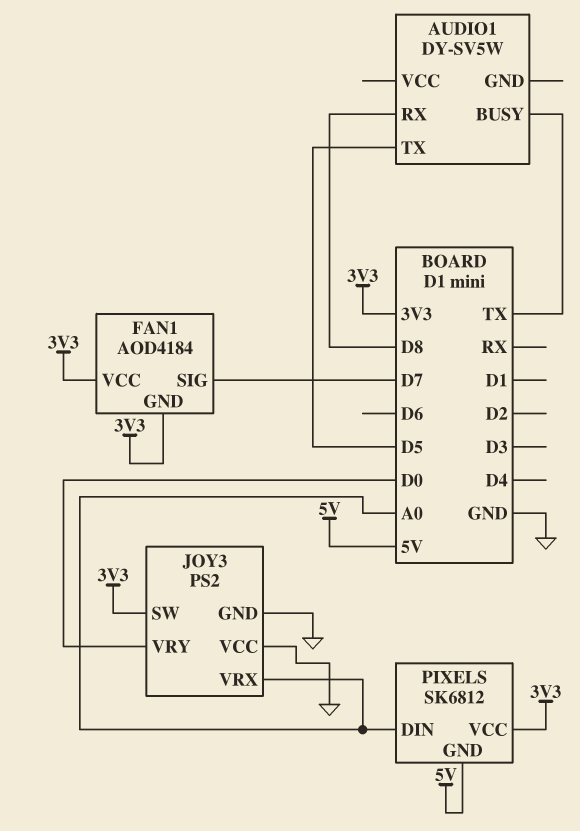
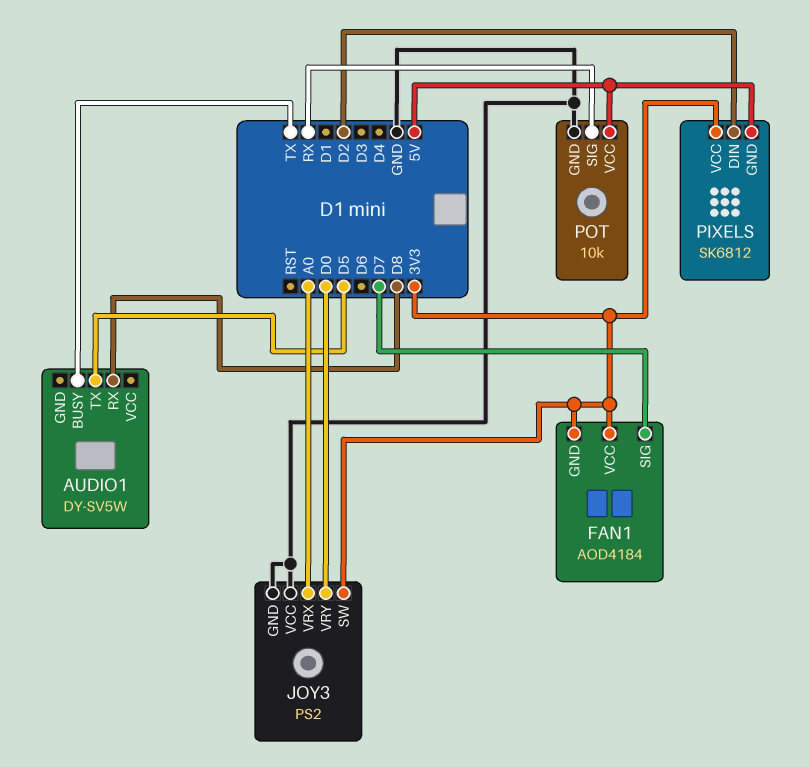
PIXELS pin DIN: A0 -> D2
POT: none -> 10k
POT pin GND: none -> GND
POT pin SIG: none -> RX
POT pin VCC: none -> 5V

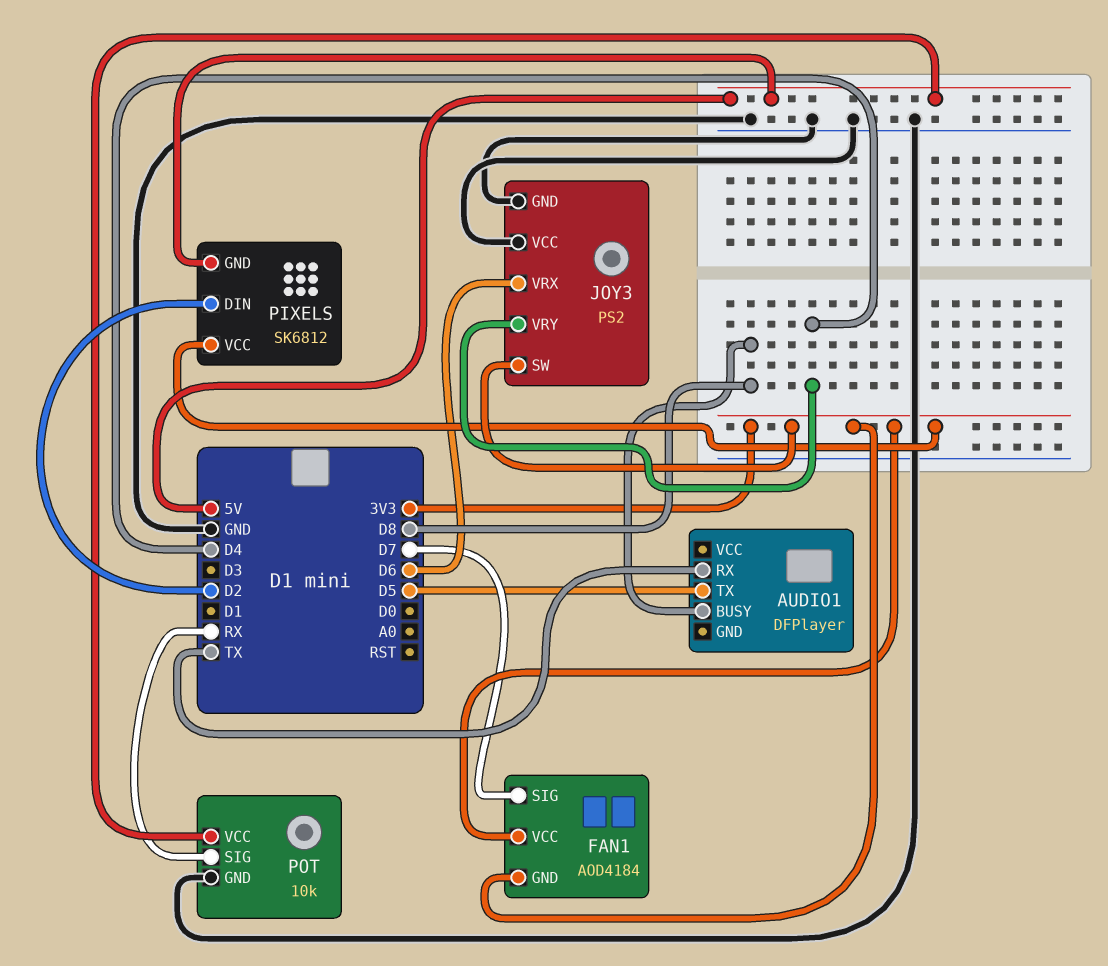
AUDIO1: DY-SV5W -> DFPlayer
AUDIO1 pin BUSY: TX -> D8
AUDIO1 pin RX: D8 -> TX
JOY3 pin VRX: A0 -> D6
JOY3 pin VRY: D0 -> D4

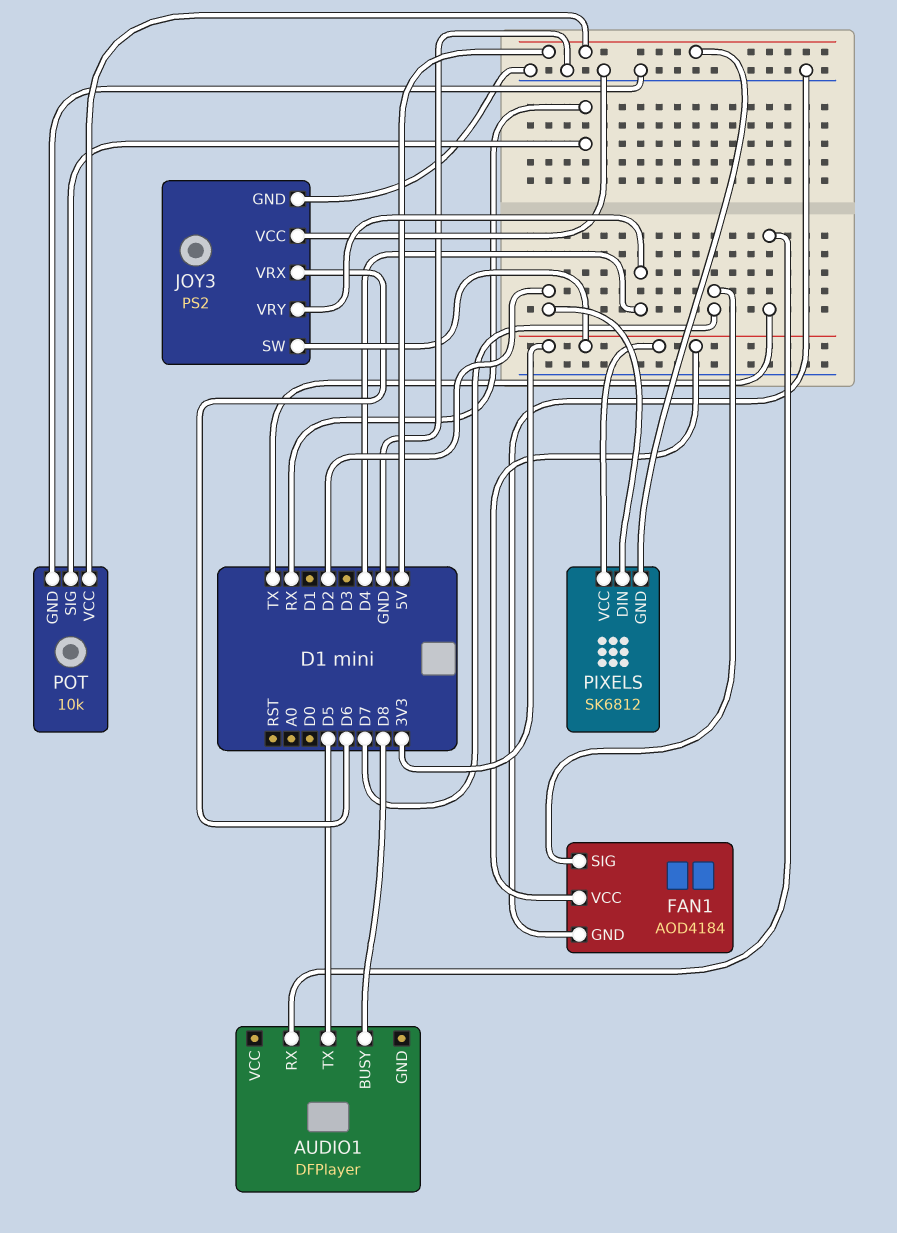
FAN1 pin GND: 3V3 -> GND

